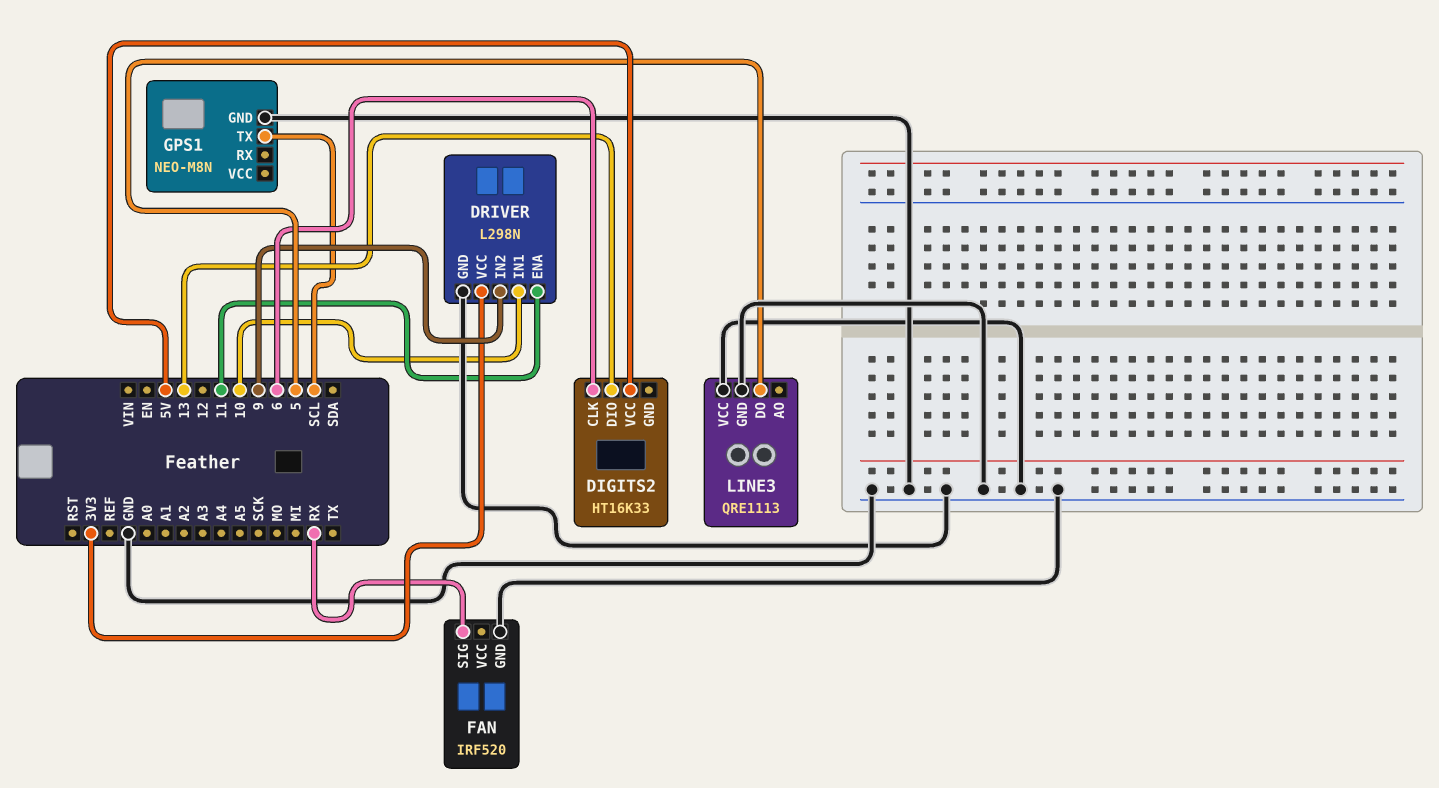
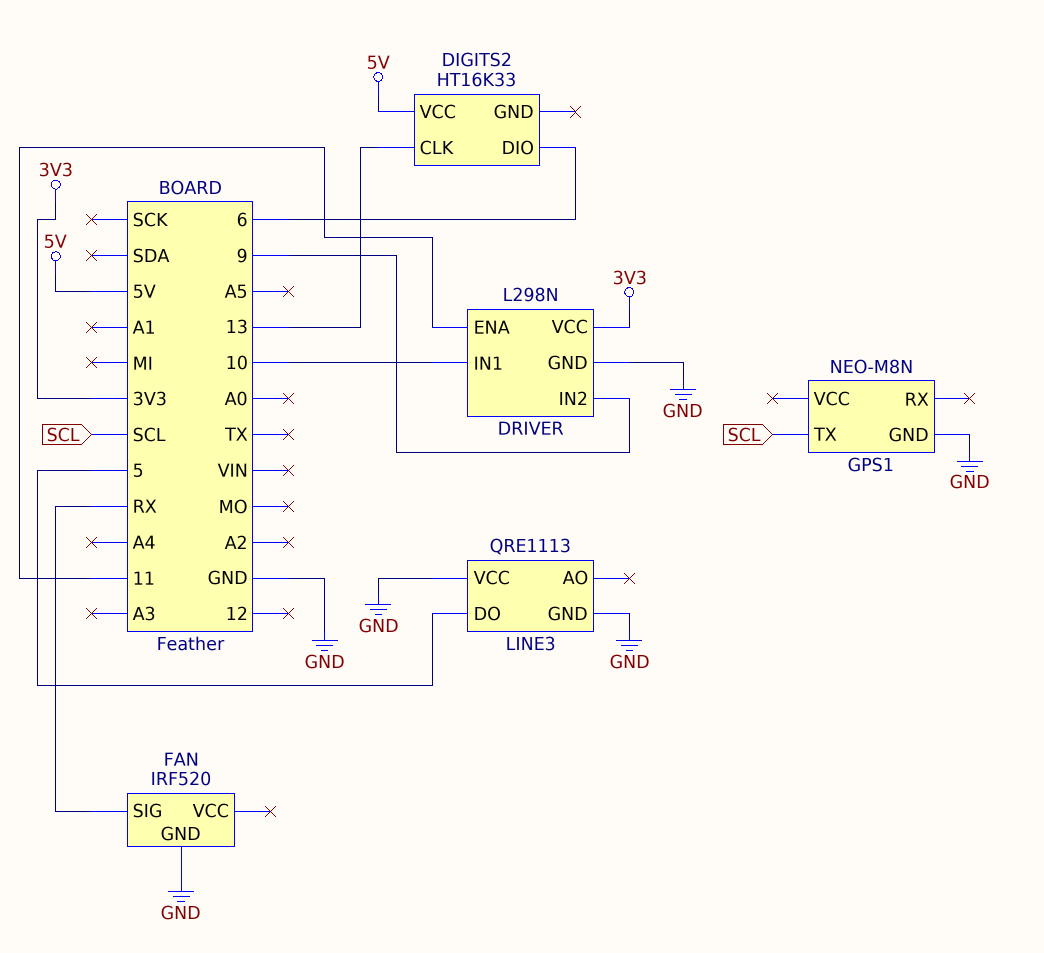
DIGITS2 pin CLK: 6 -> 13
DIGITS2 pin DIO: 13 -> 6

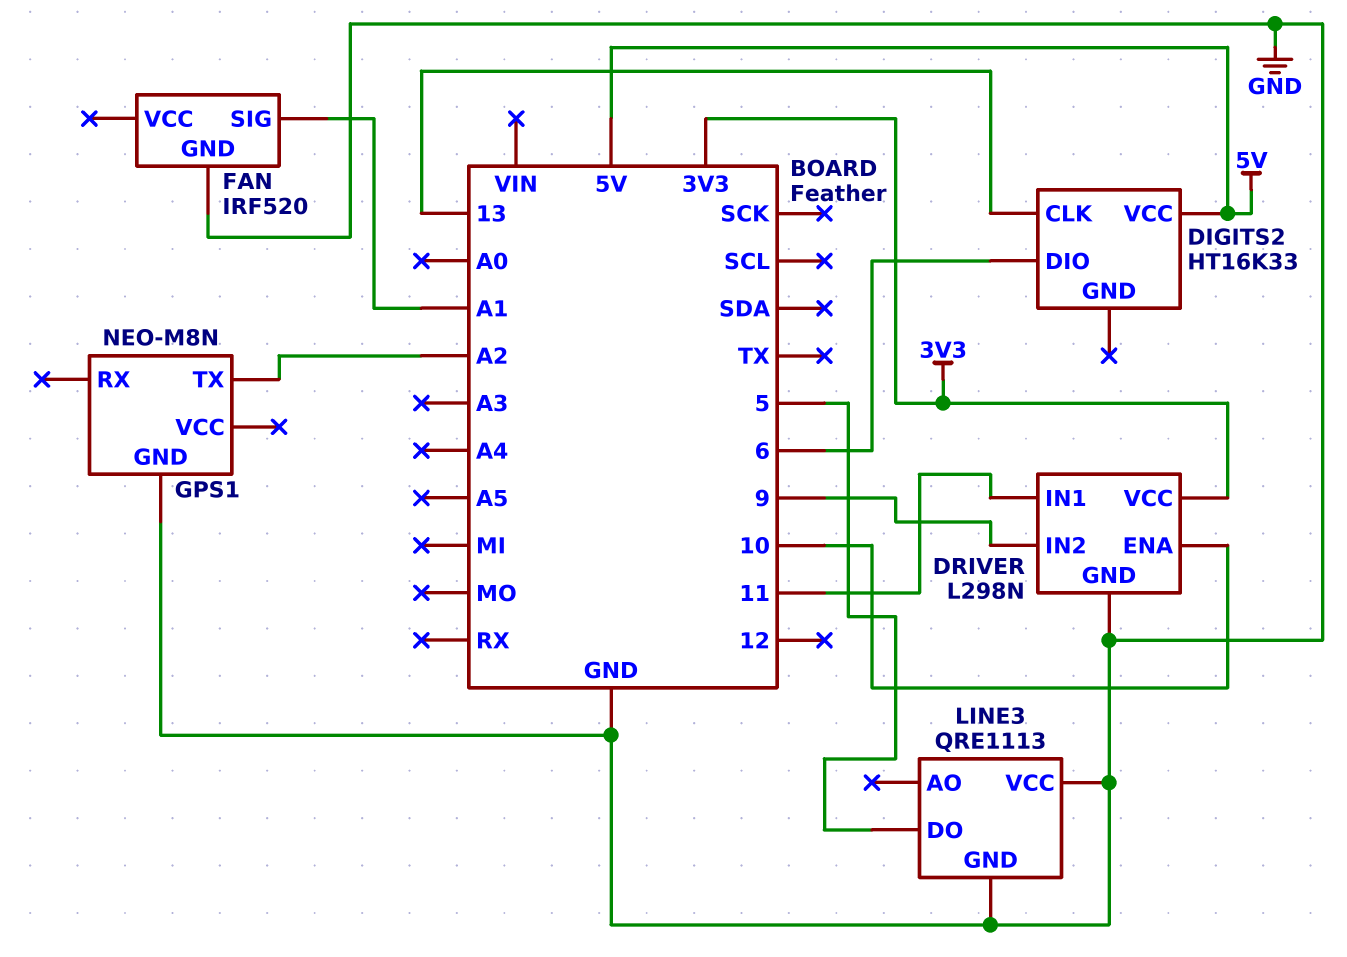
DRIVER pin ENA: 11 -> 10
DRIVER pin IN1: 10 -> 11
FAN pin SIG: RX -> A1
GPS1 pin TX: SCL -> A2

